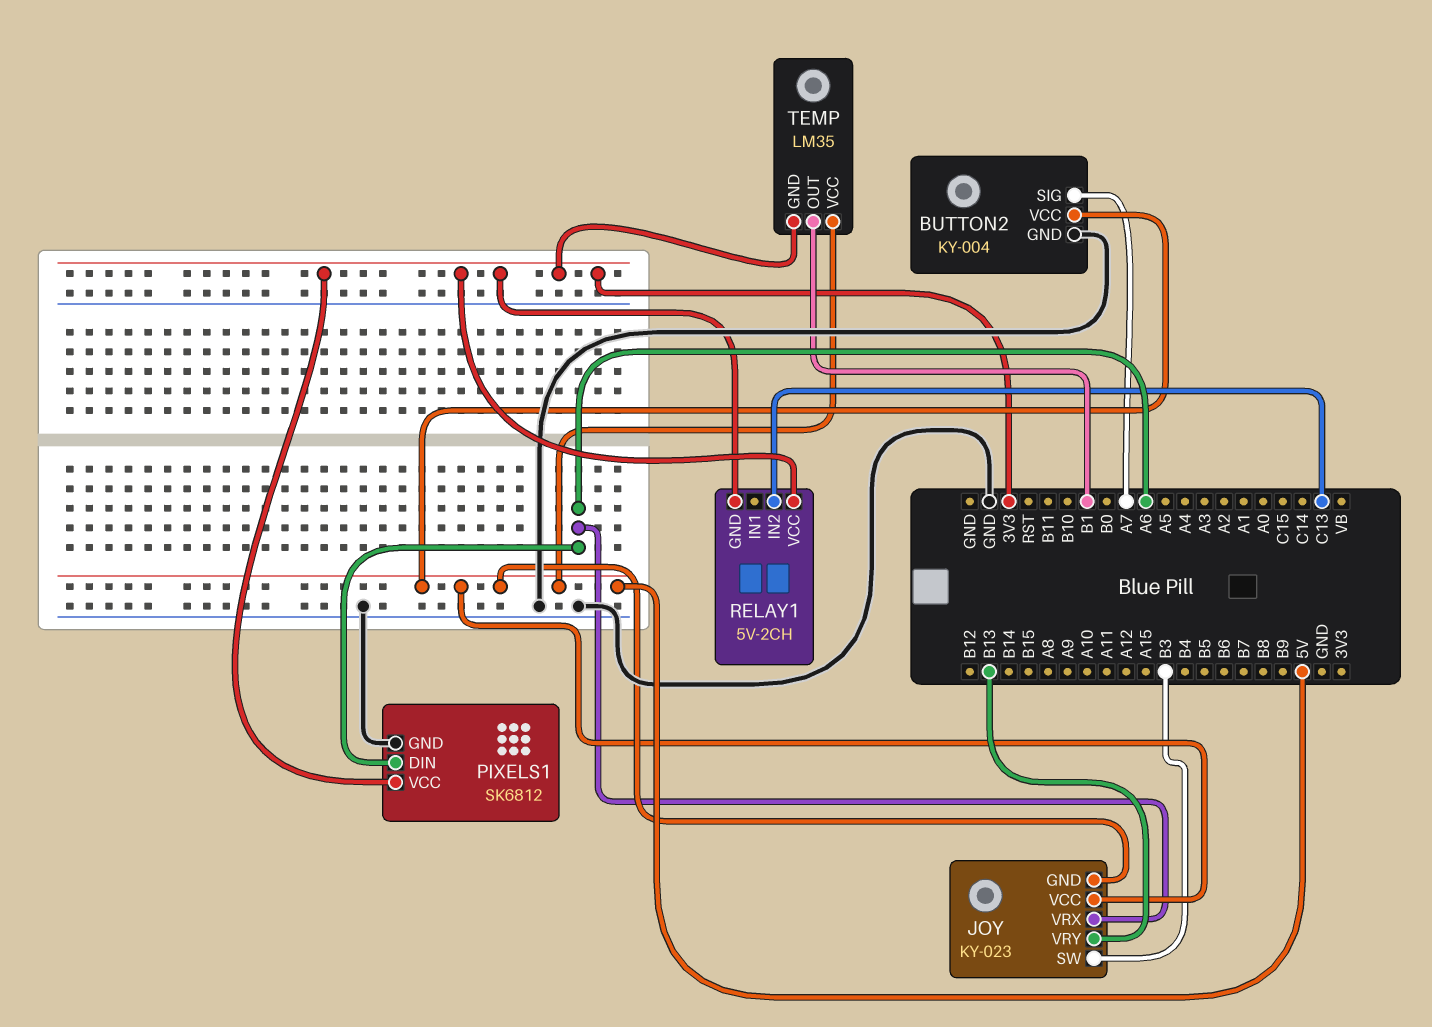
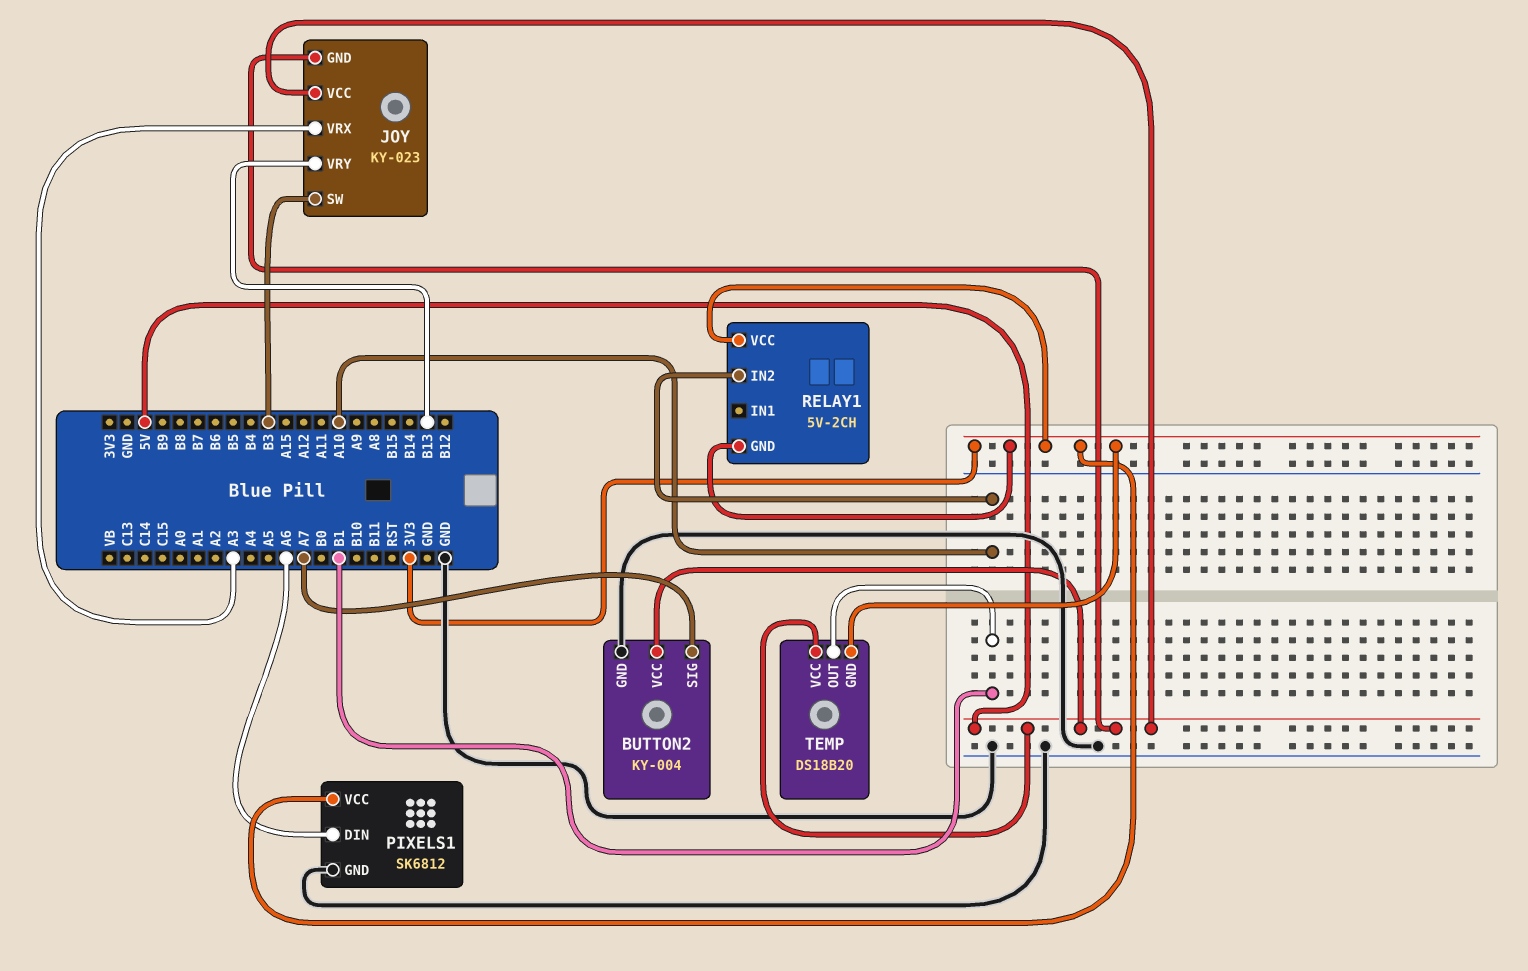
JOY pin VRX: A6 -> A3
RELAY1 pin IN2: C13 -> A10
TEMP: LM35 -> DS18B20

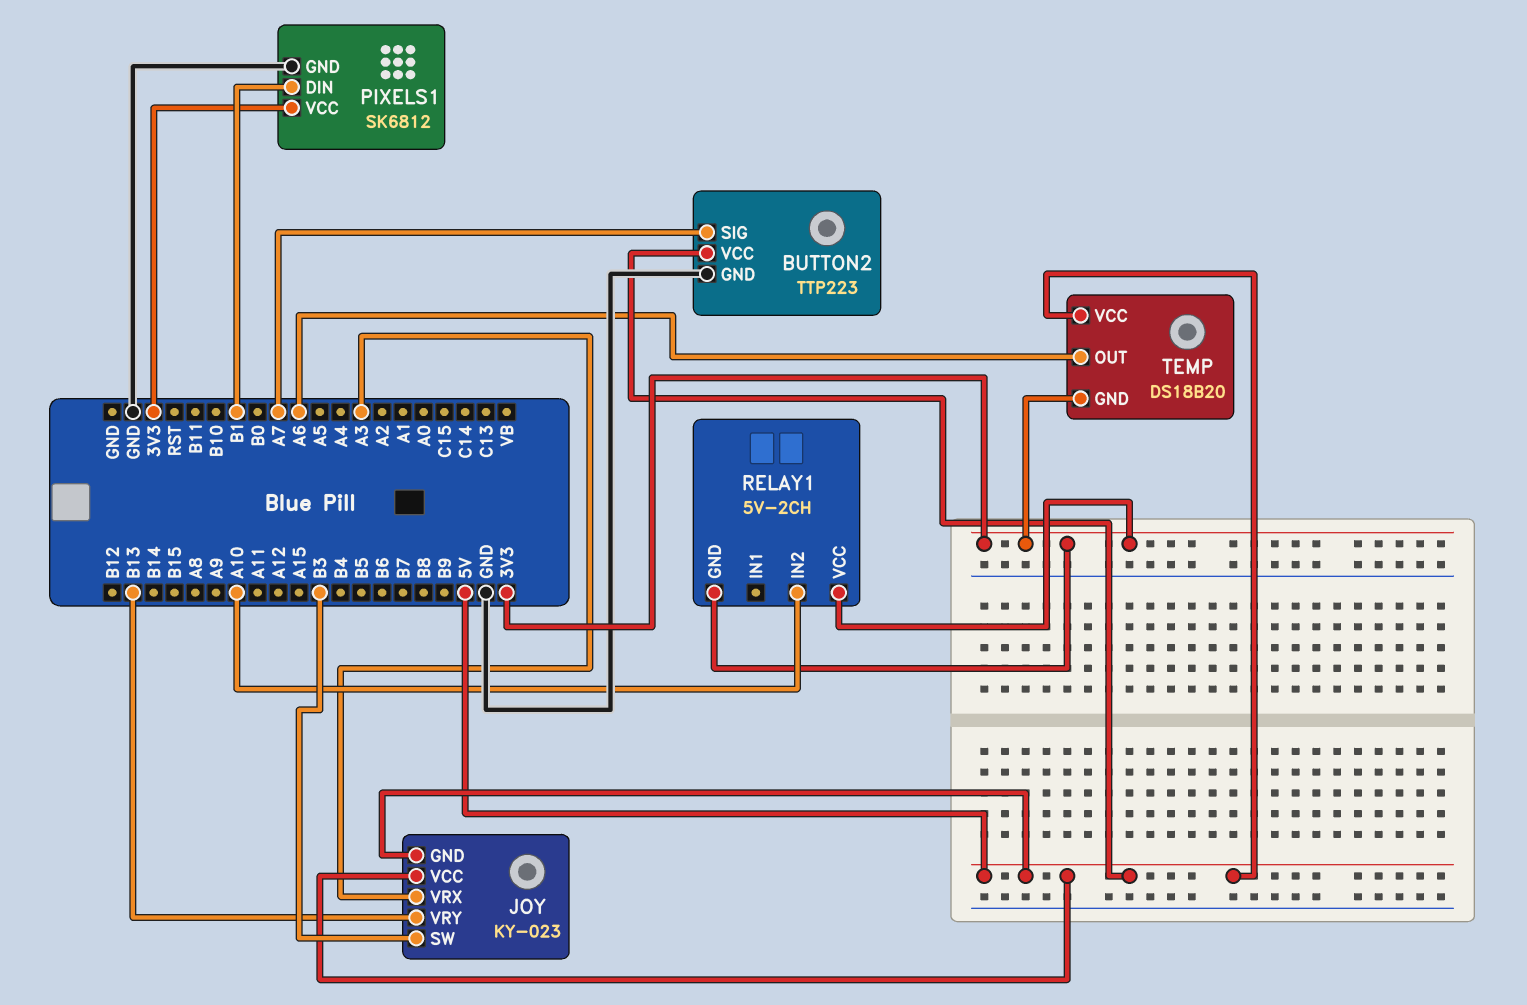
BUTTON2: KY-004 -> TTP223
PIXELS1 pin DIN: A6 -> B1
TEMP pin OUT: B1 -> A6

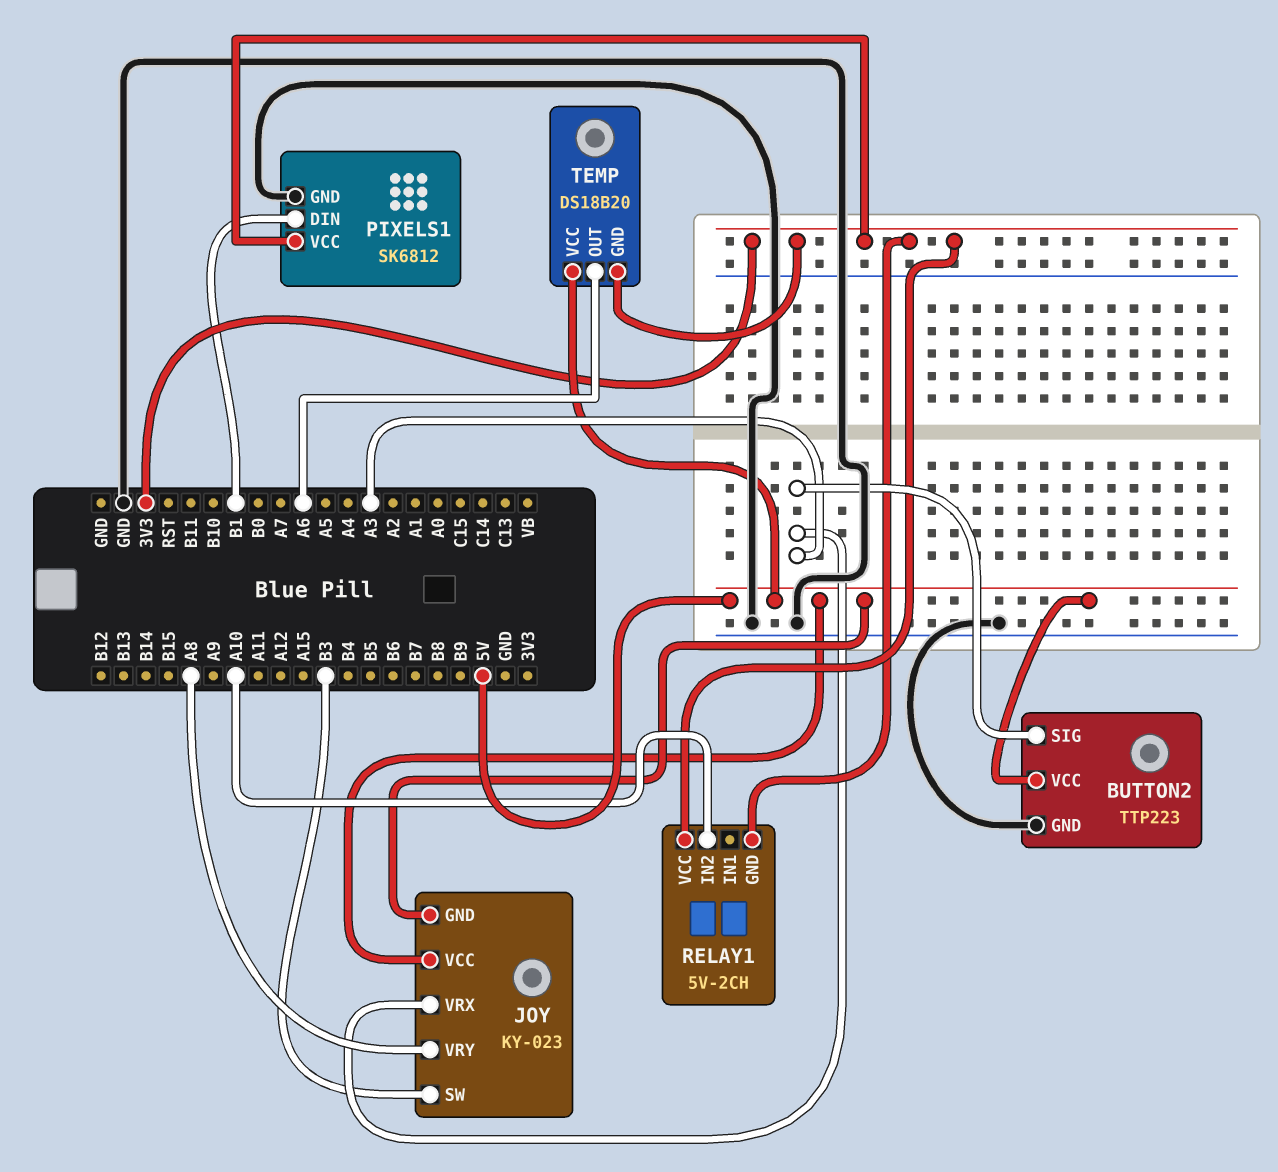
BUTTON2 pin SIG: A7 -> A3
JOY pin VRY: B13 -> A8

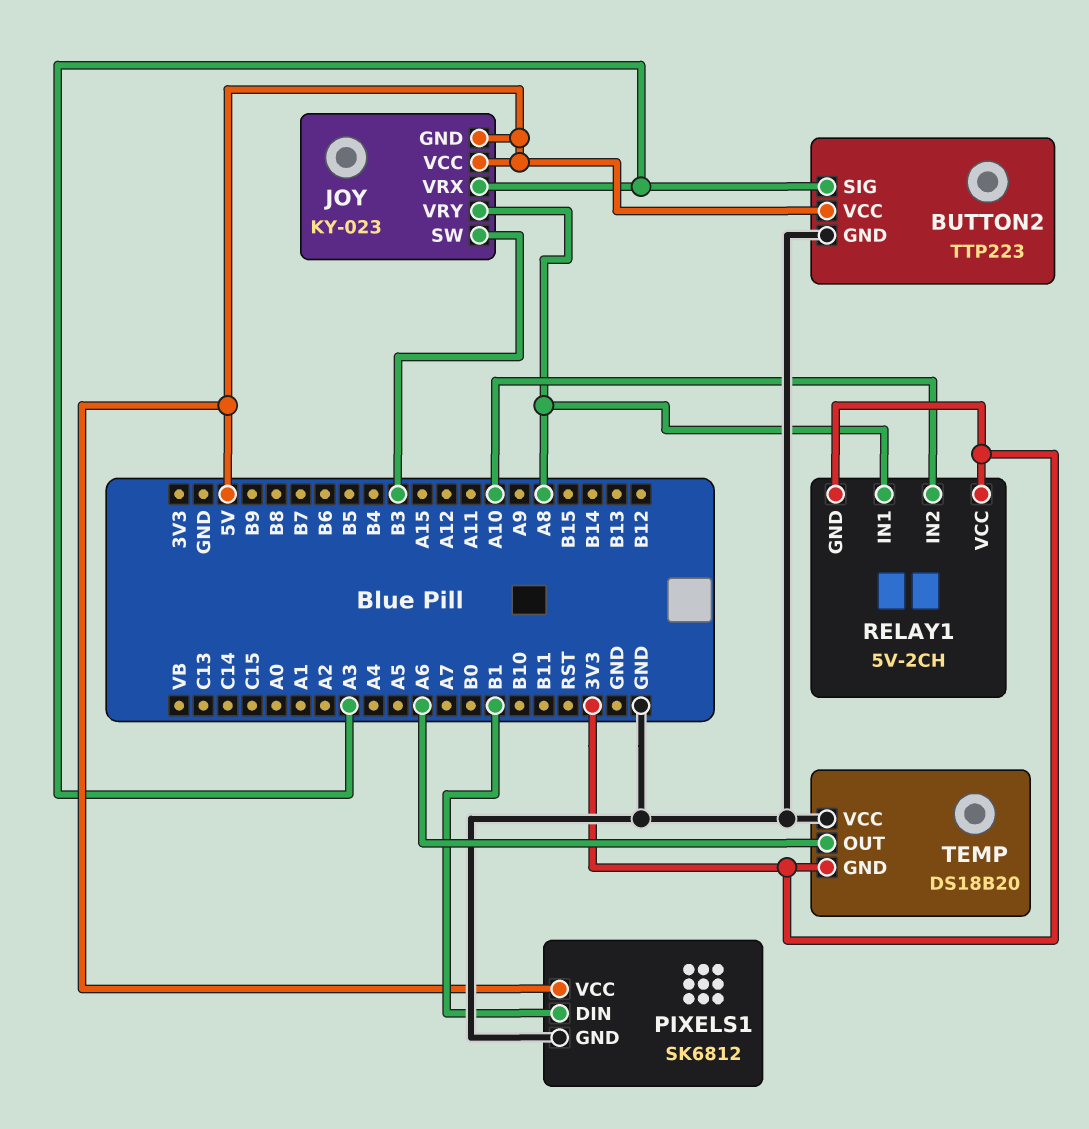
PIXELS1 pin VCC: 3V3 -> 5V
RELAY1 pin IN1: none -> A8
TEMP pin VCC: 5V -> GND

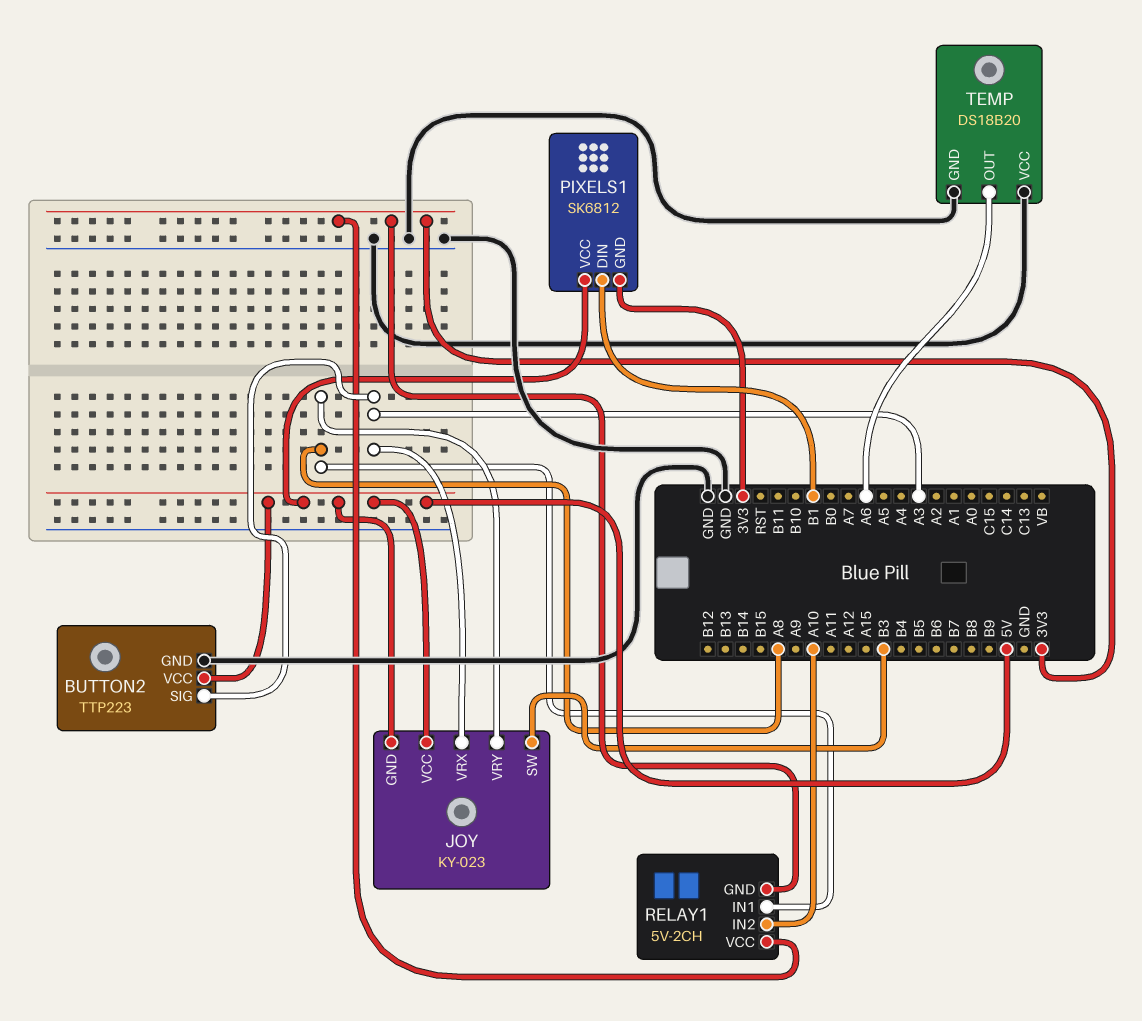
PIXELS1 pin GND: GND -> 3V3
TEMP pin GND: 3V3 -> GND

